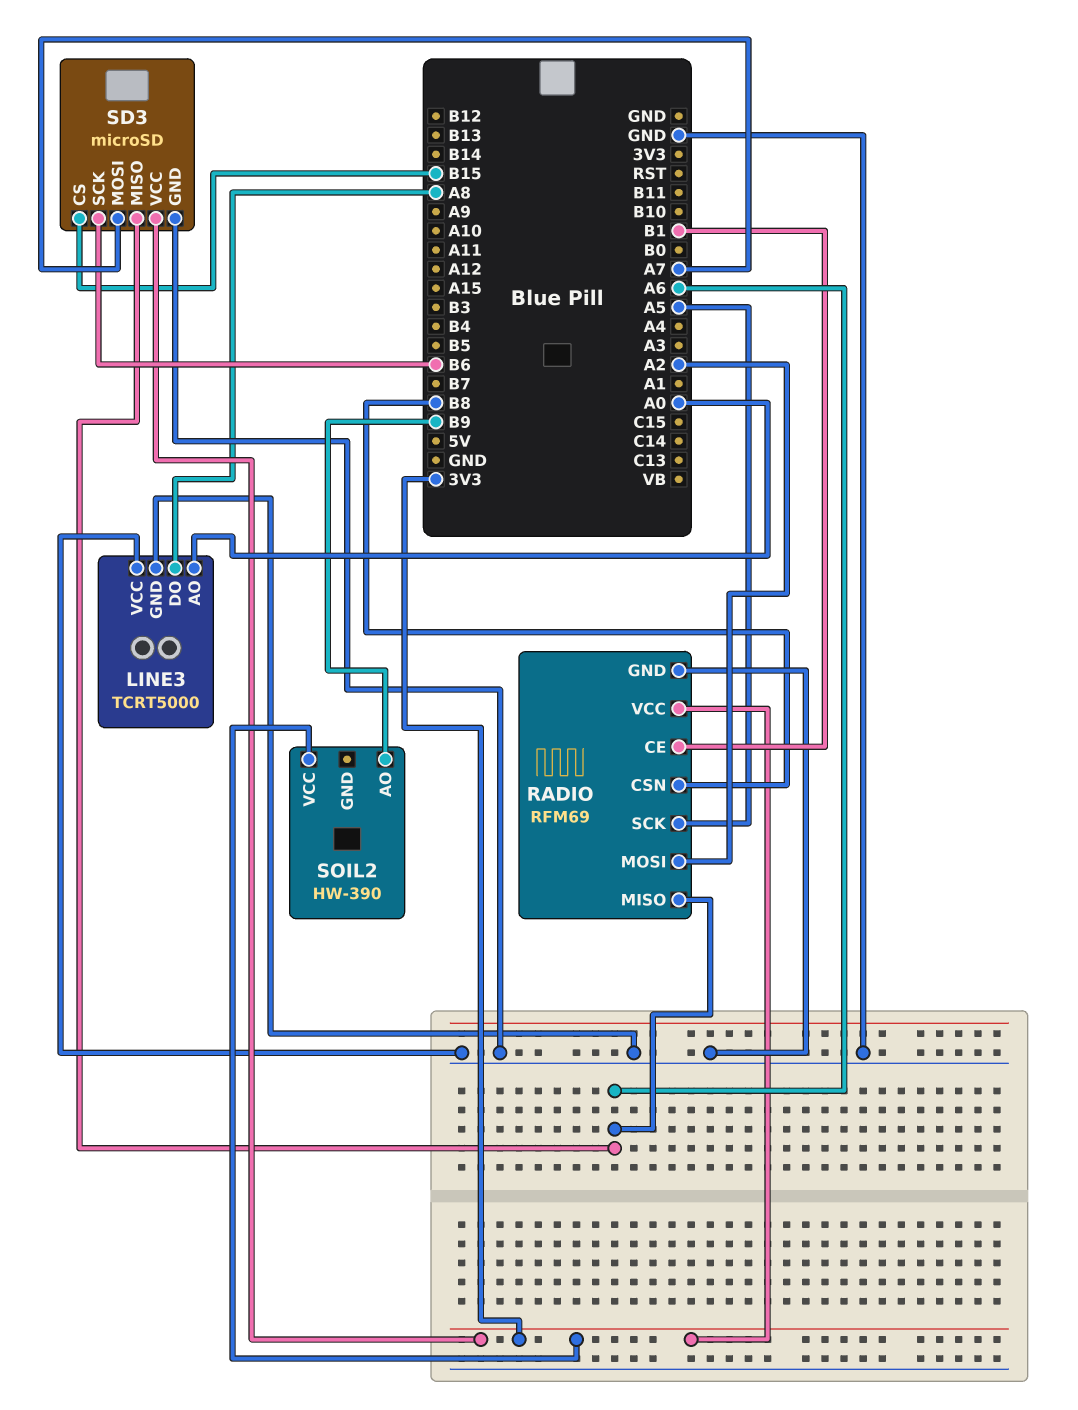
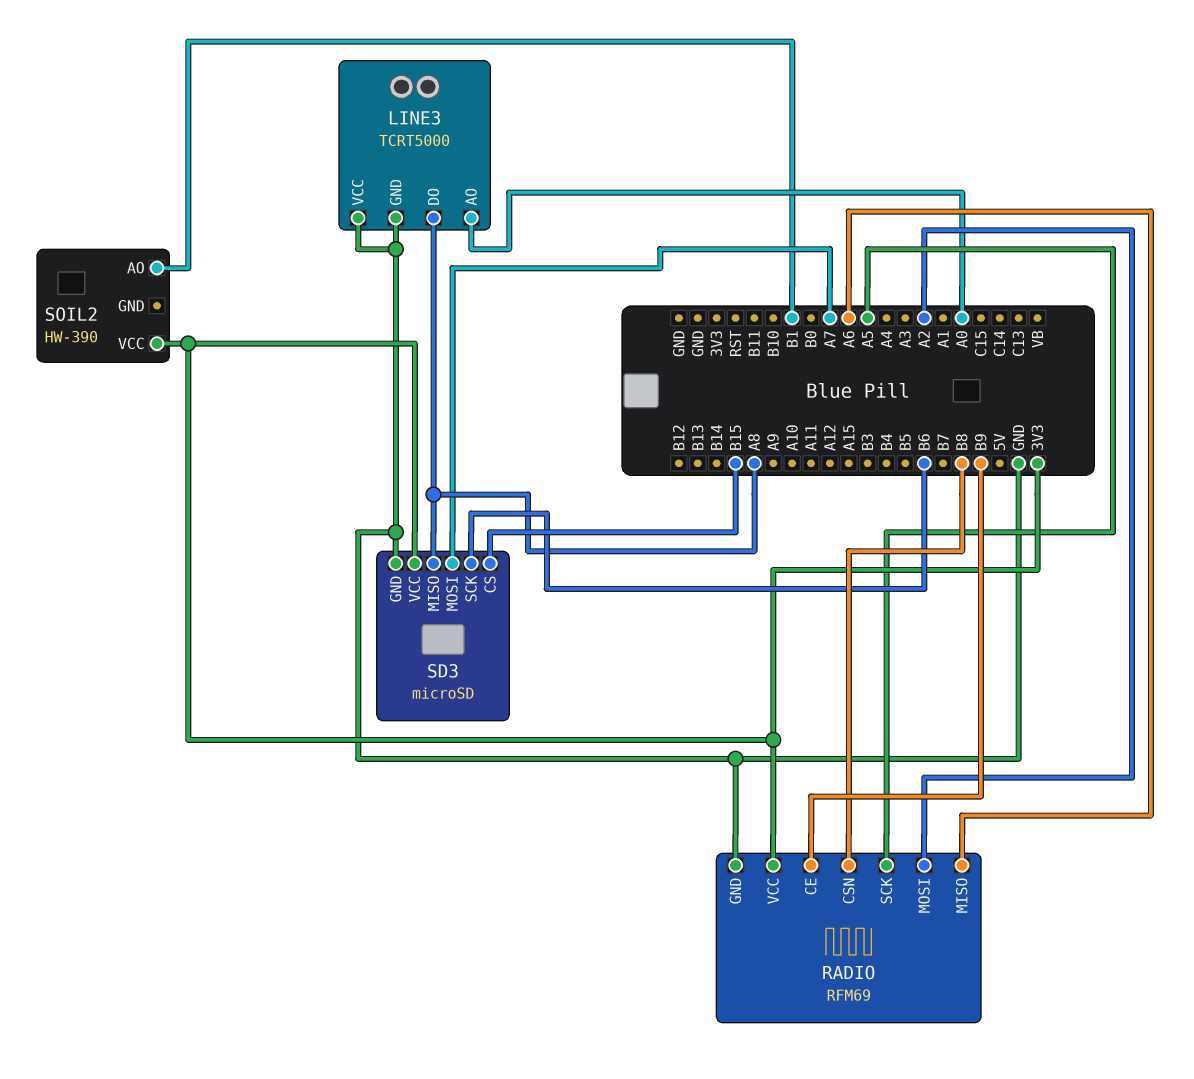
RADIO pin CE: B1 -> B9
SD3 pin MISO: A6 -> A8
SOIL2 pin AO: B9 -> B1

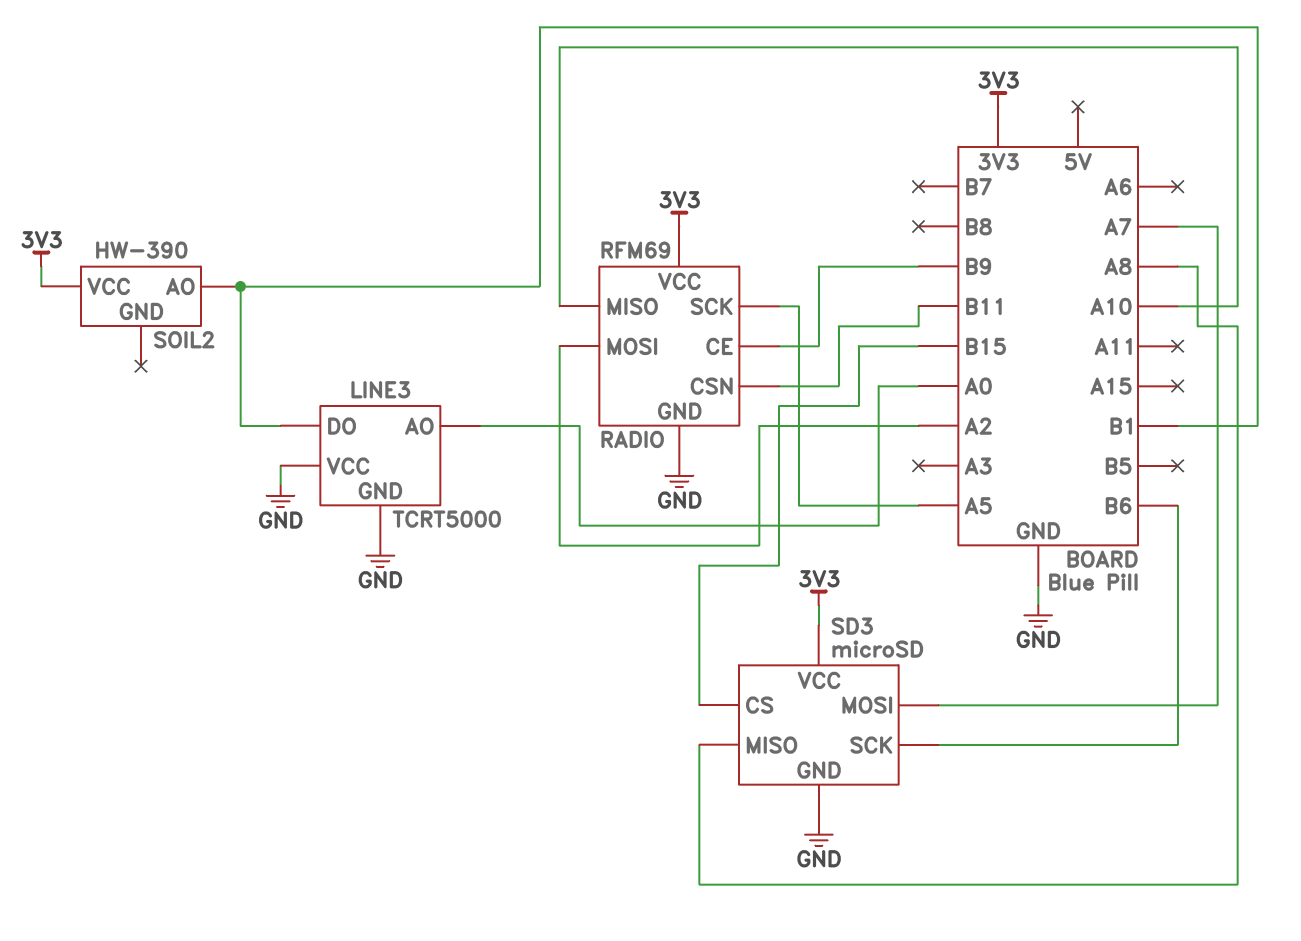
LINE3 pin DO: A8 -> B1
RADIO pin CSN: B8 -> B11
RADIO pin MISO: A6 -> A10

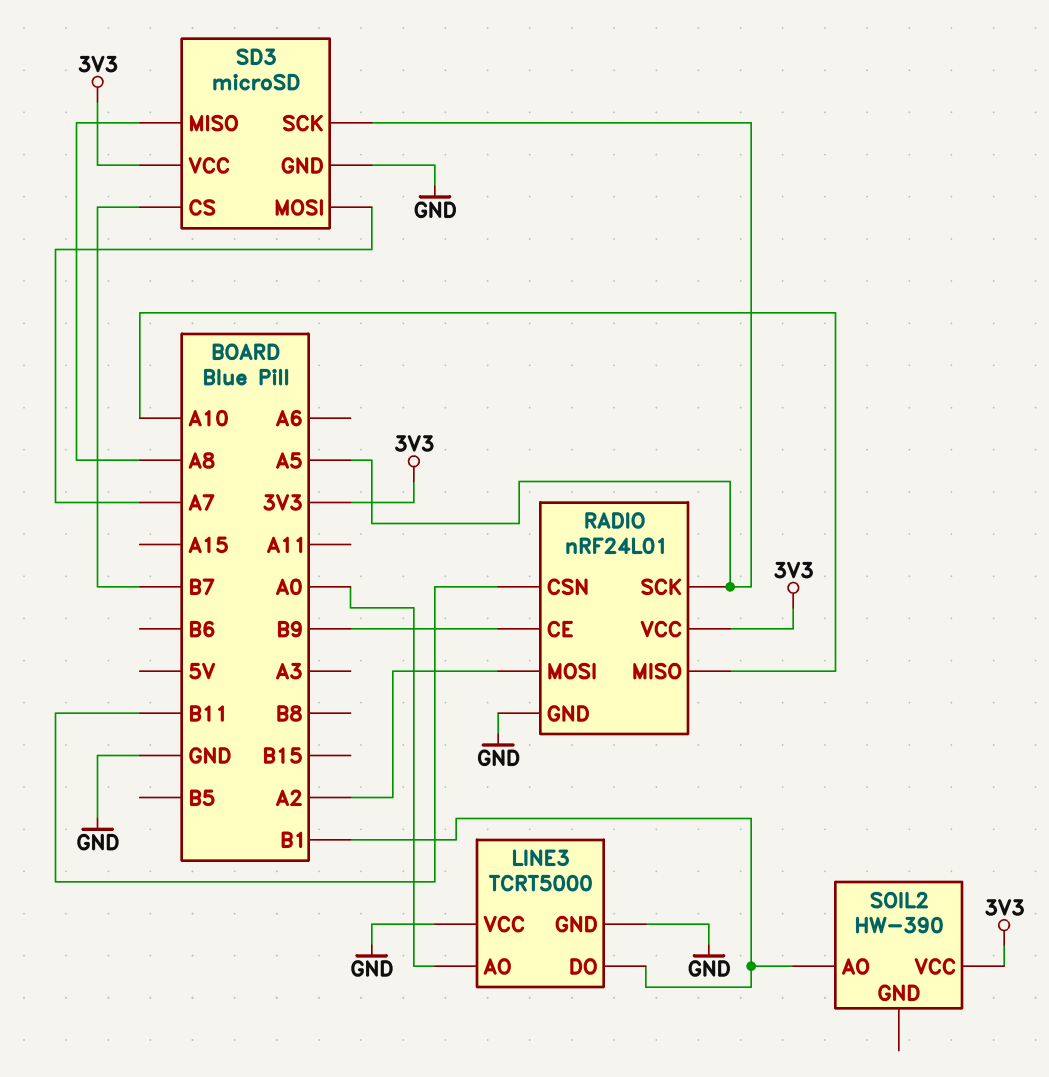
RADIO: RFM69 -> nRF24L01
SD3 pin CS: B15 -> B7
SD3 pin SCK: B6 -> A5

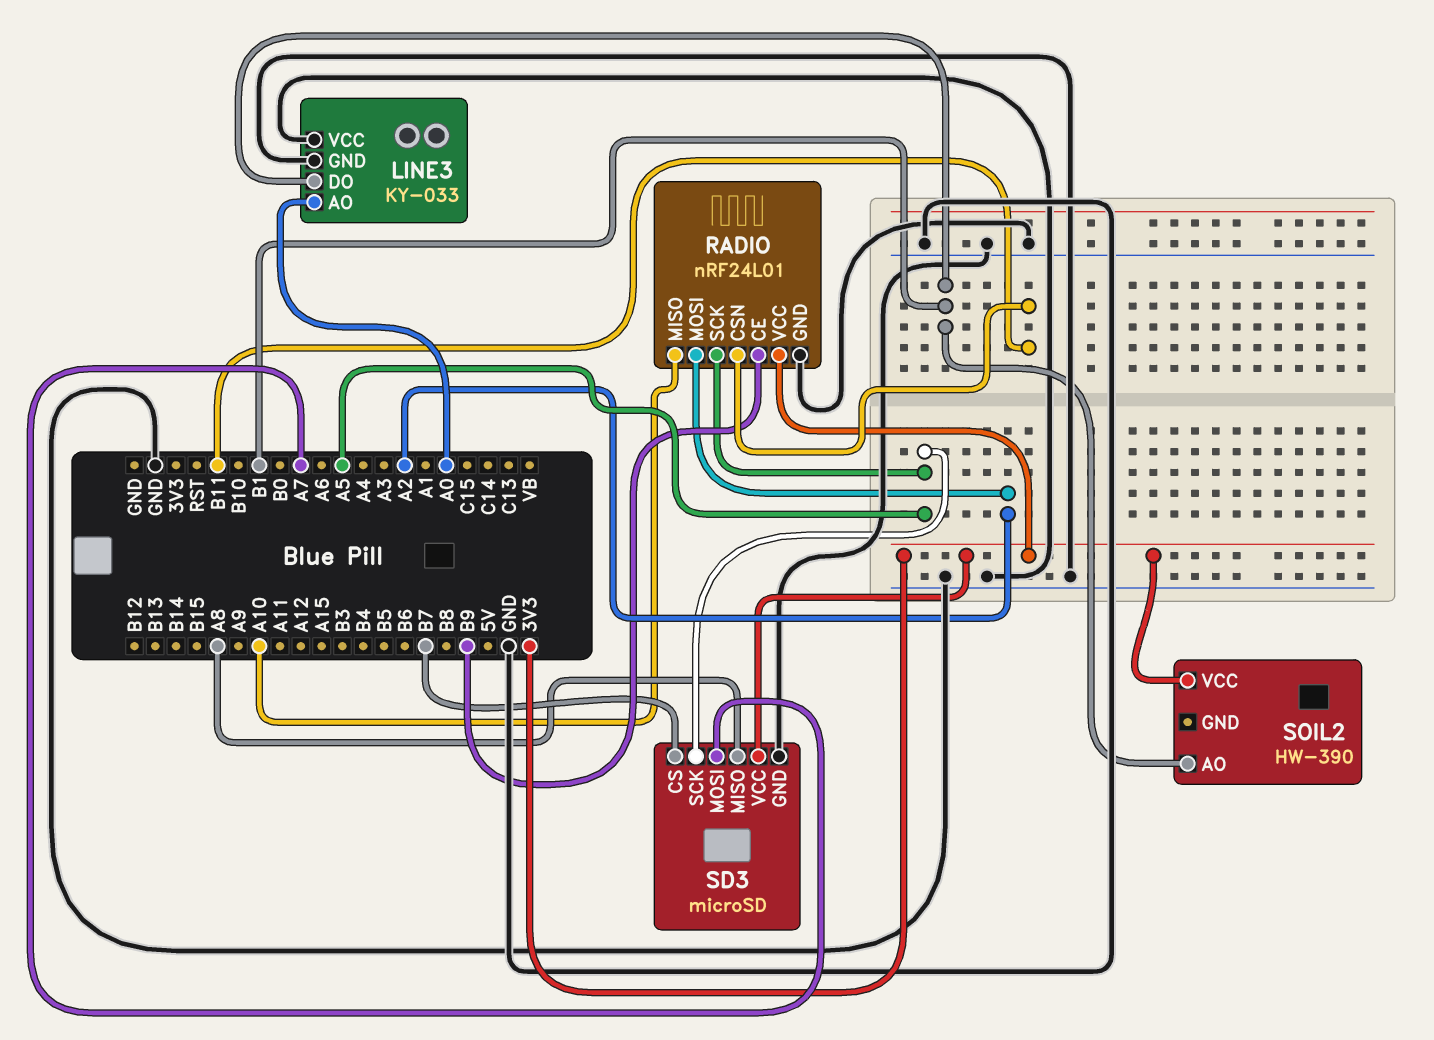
LINE3: TCRT5000 -> KY-033

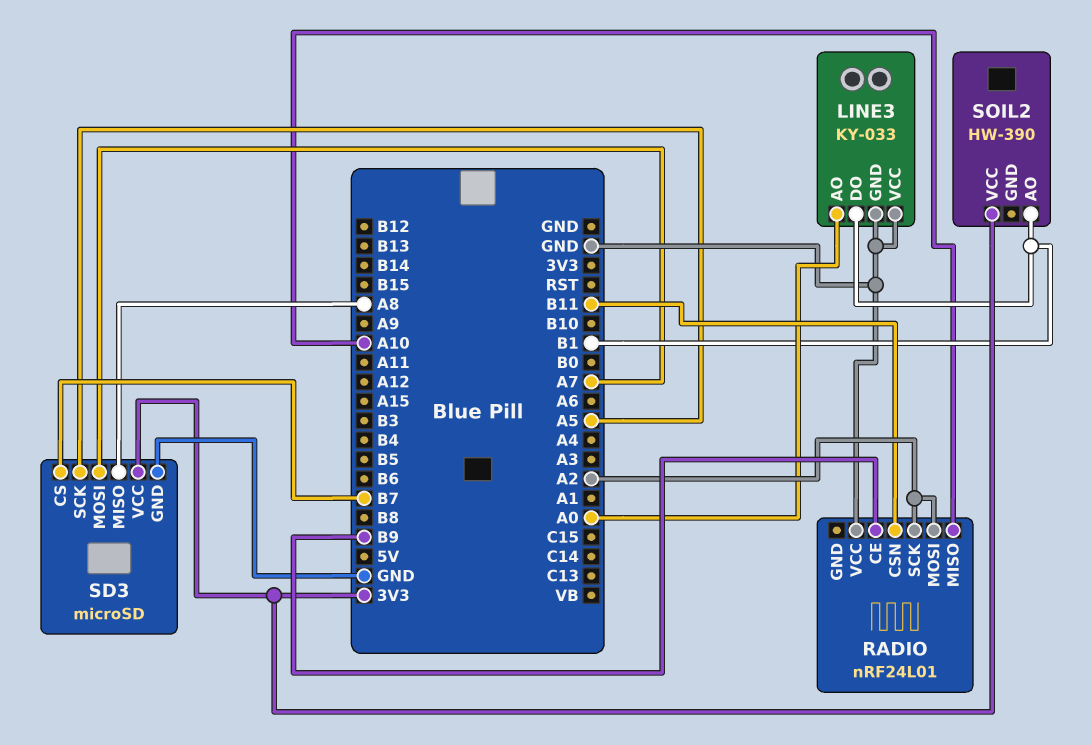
RADIO pin GND: GND -> none
RADIO pin SCK: A5 -> A2
RADIO pin VCC: 3V3 -> GND

